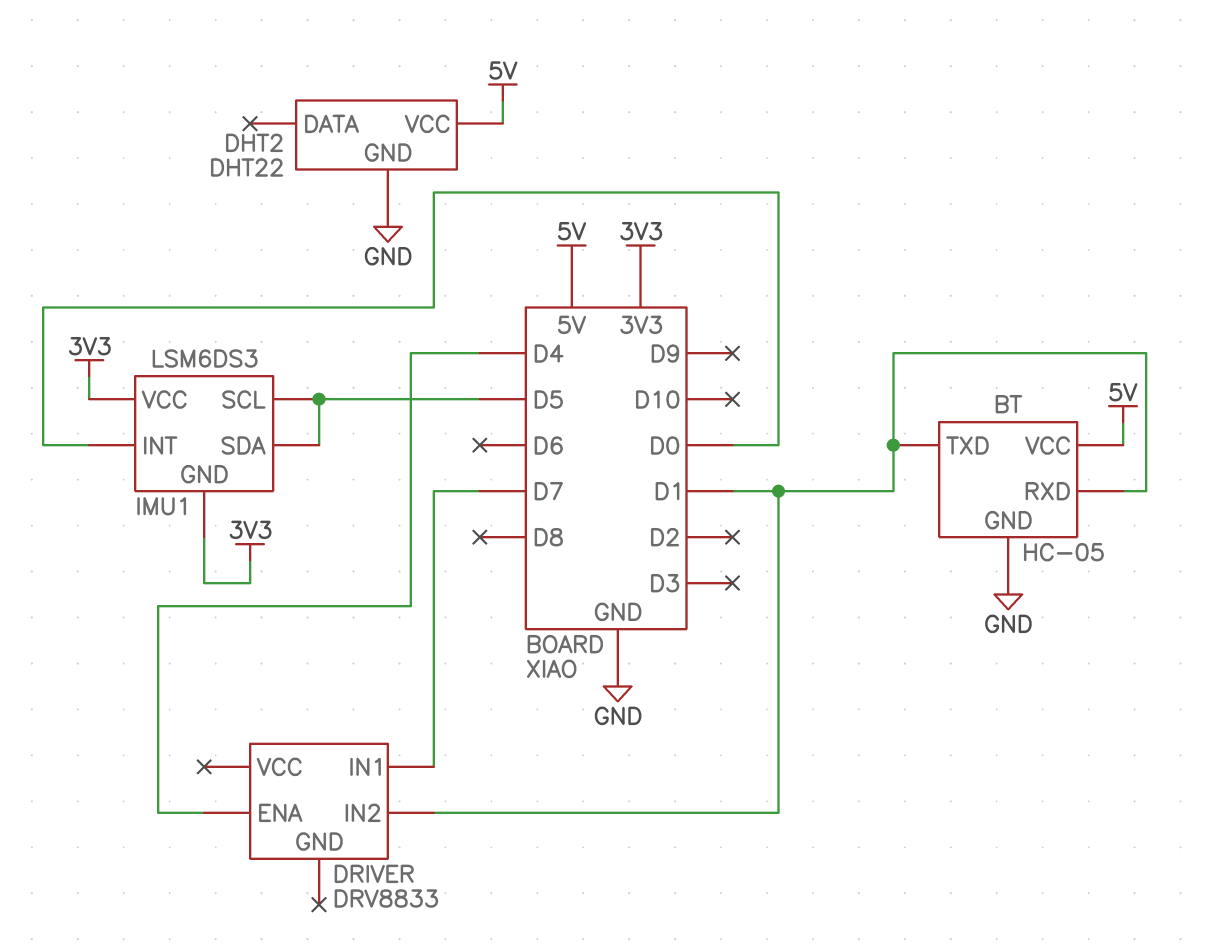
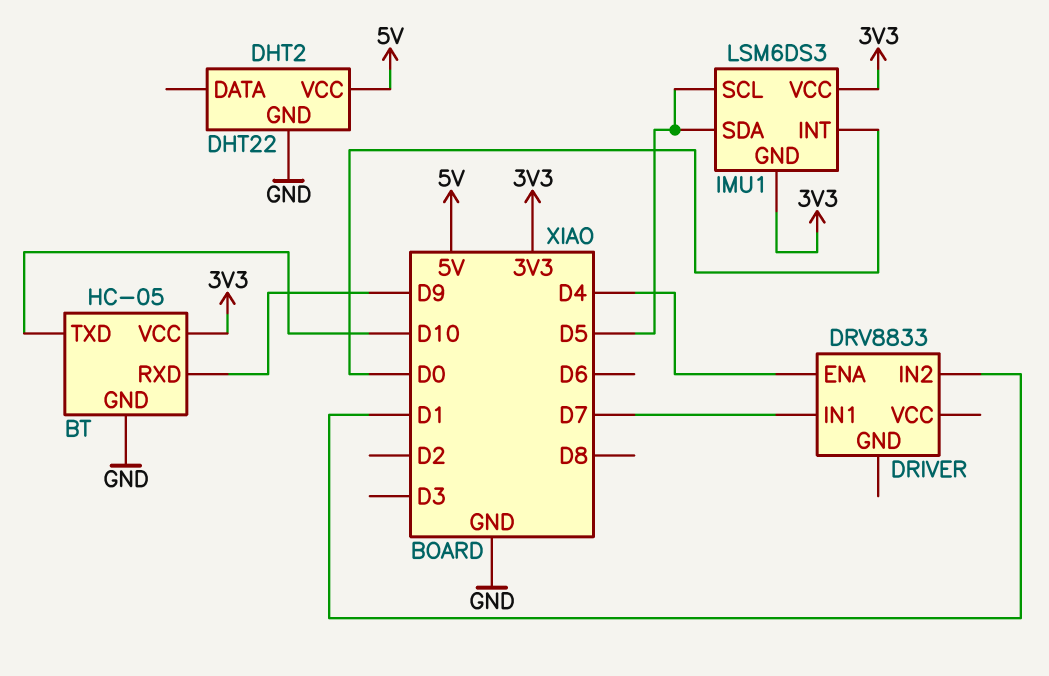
BT pin RXD: D1 -> D9
BT pin TXD: D1 -> D10
BT pin VCC: 5V -> 3V3

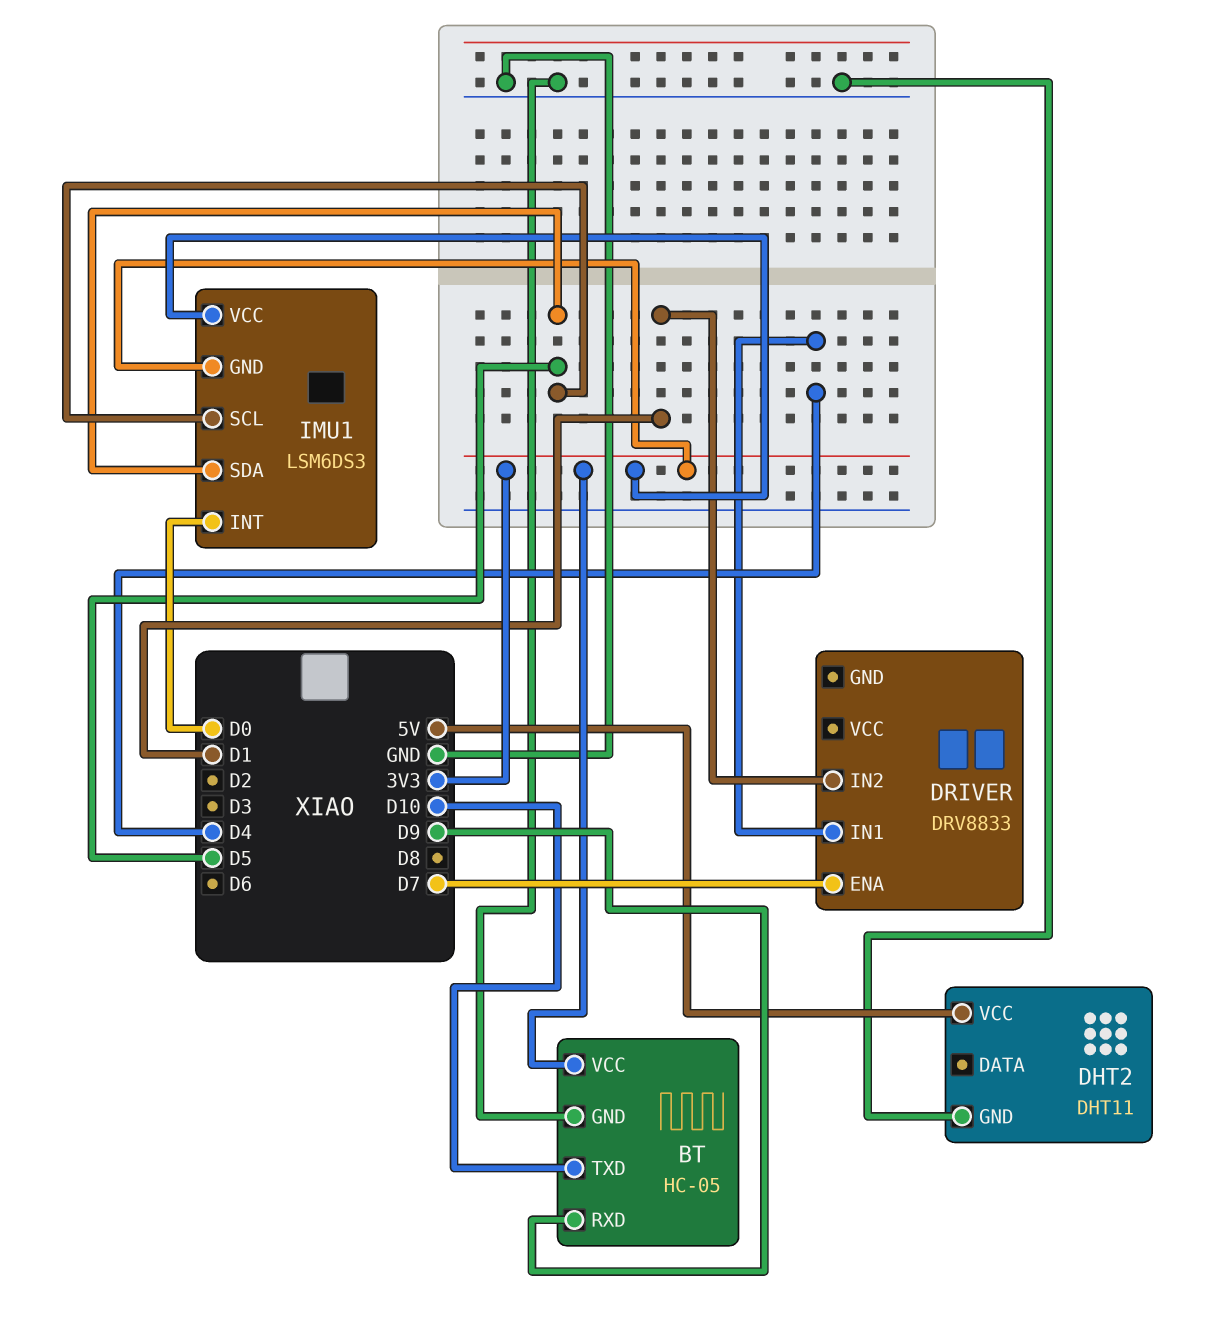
DHT2: DHT22 -> DHT11
DRIVER pin ENA: D4 -> D7
DRIVER pin IN1: D7 -> D4

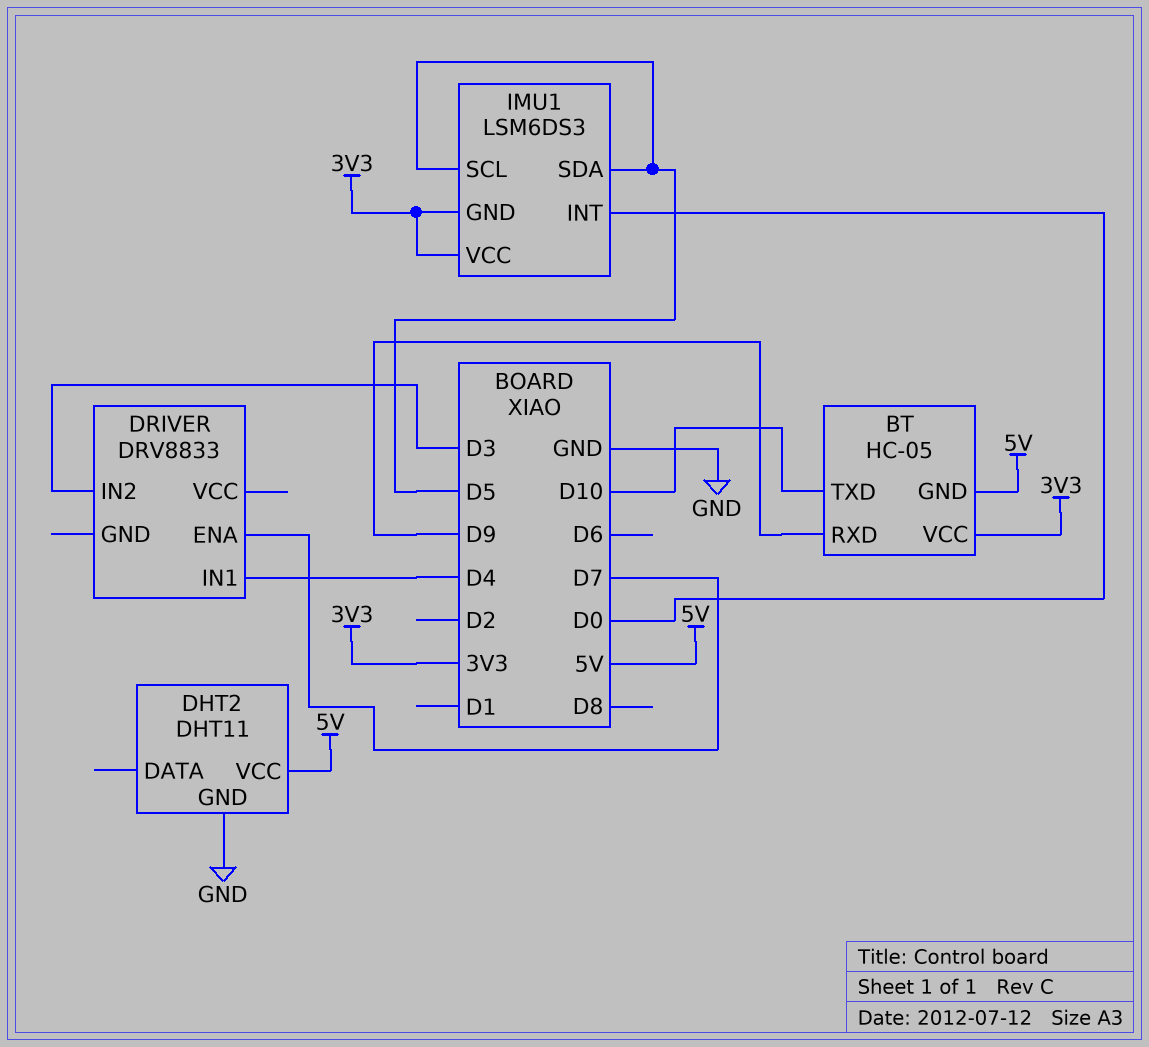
BT pin GND: GND -> 5V
DRIVER pin IN2: D1 -> D3

